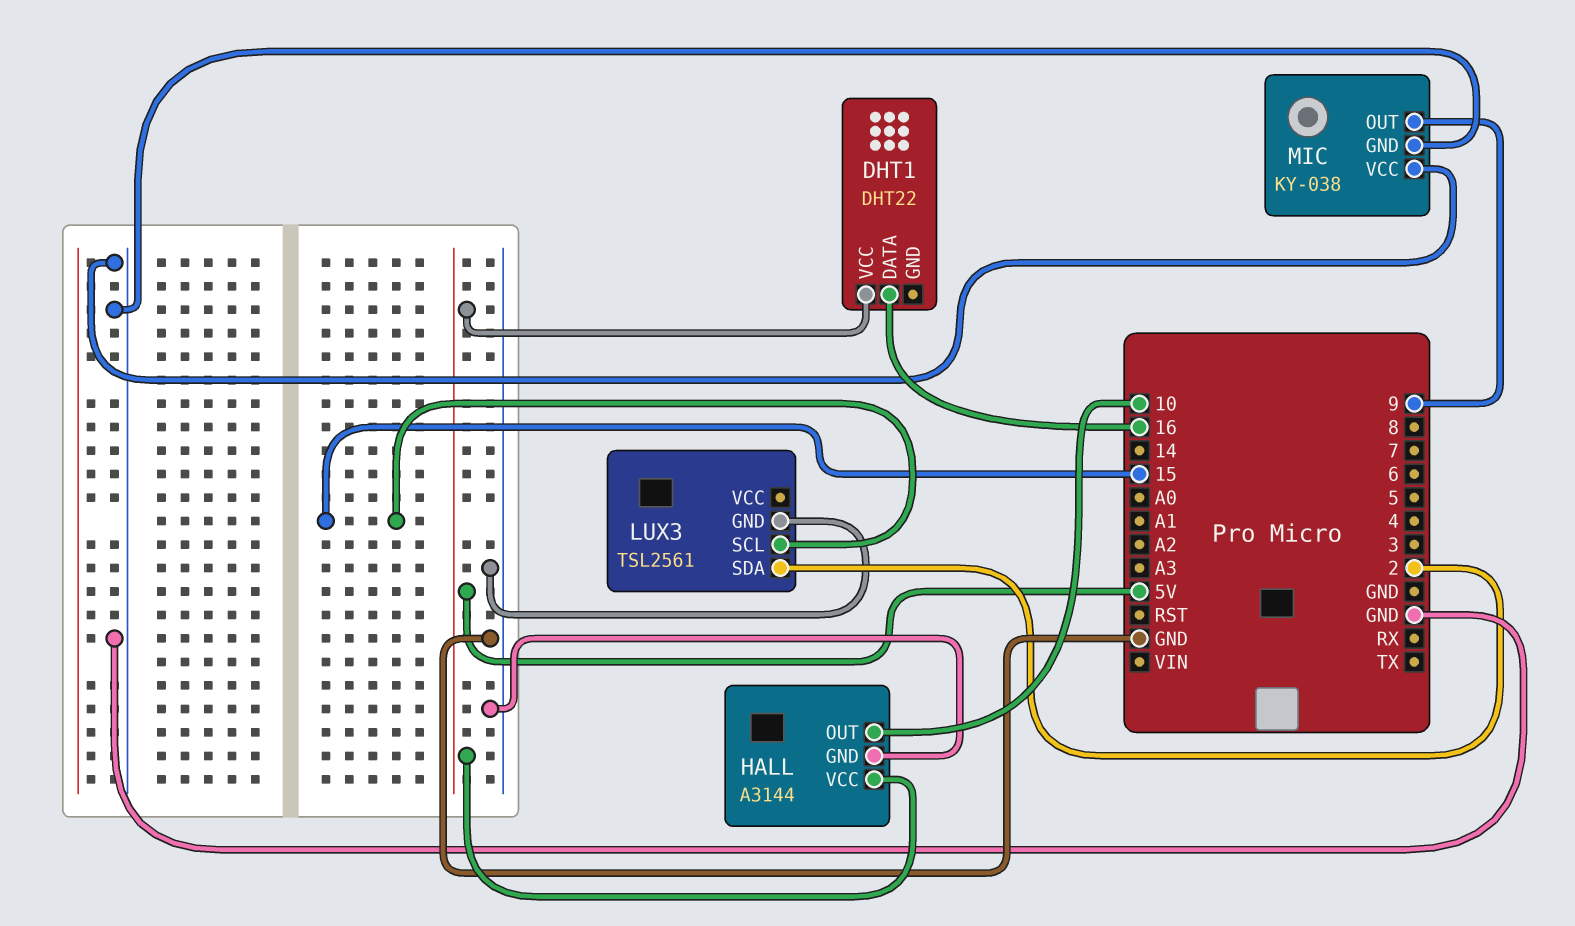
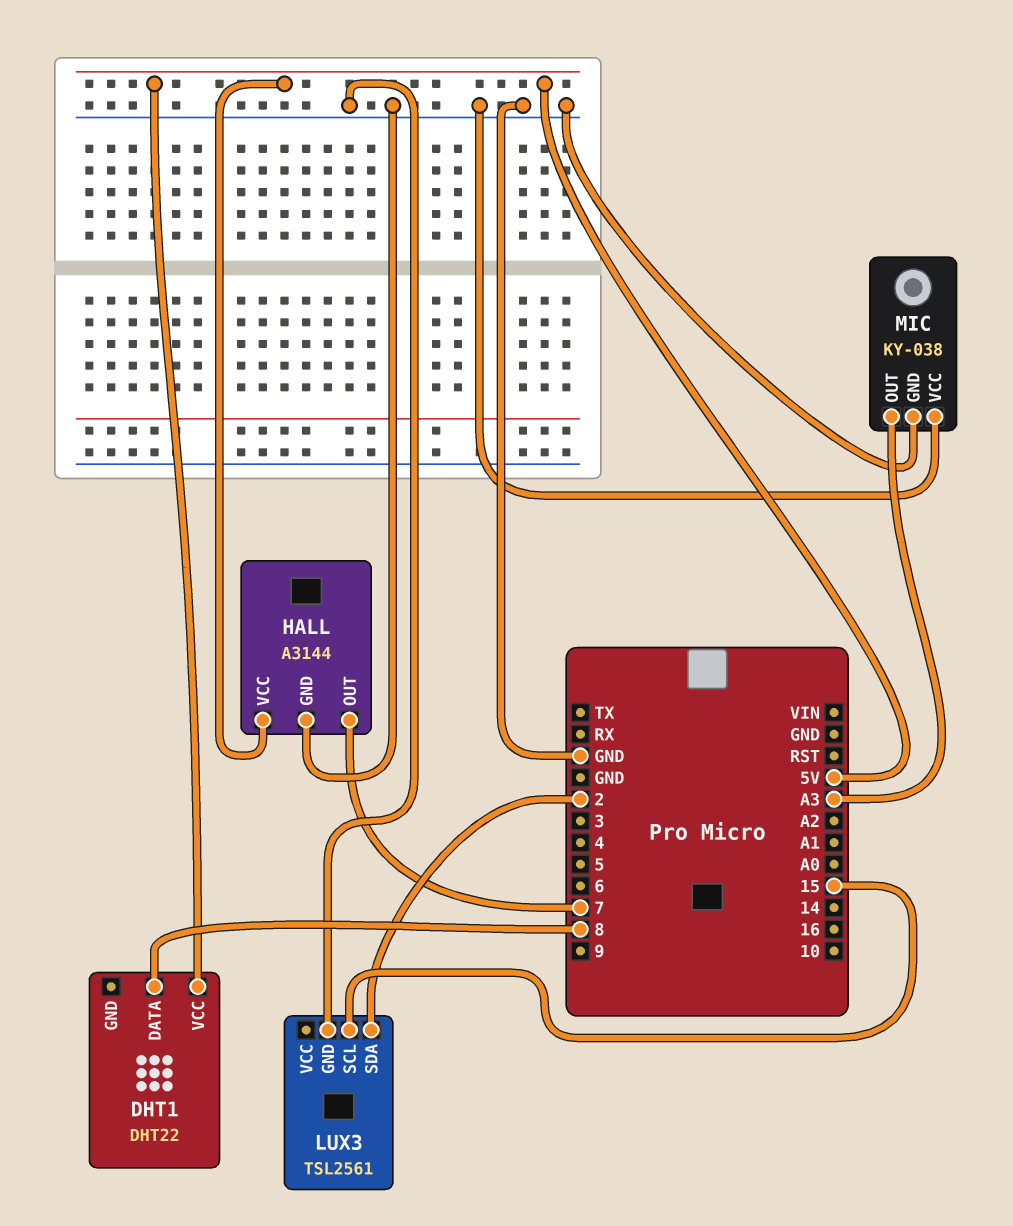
DHT1 pin DATA: 16 -> 8
HALL pin OUT: 10 -> 7
MIC pin OUT: 9 -> A3

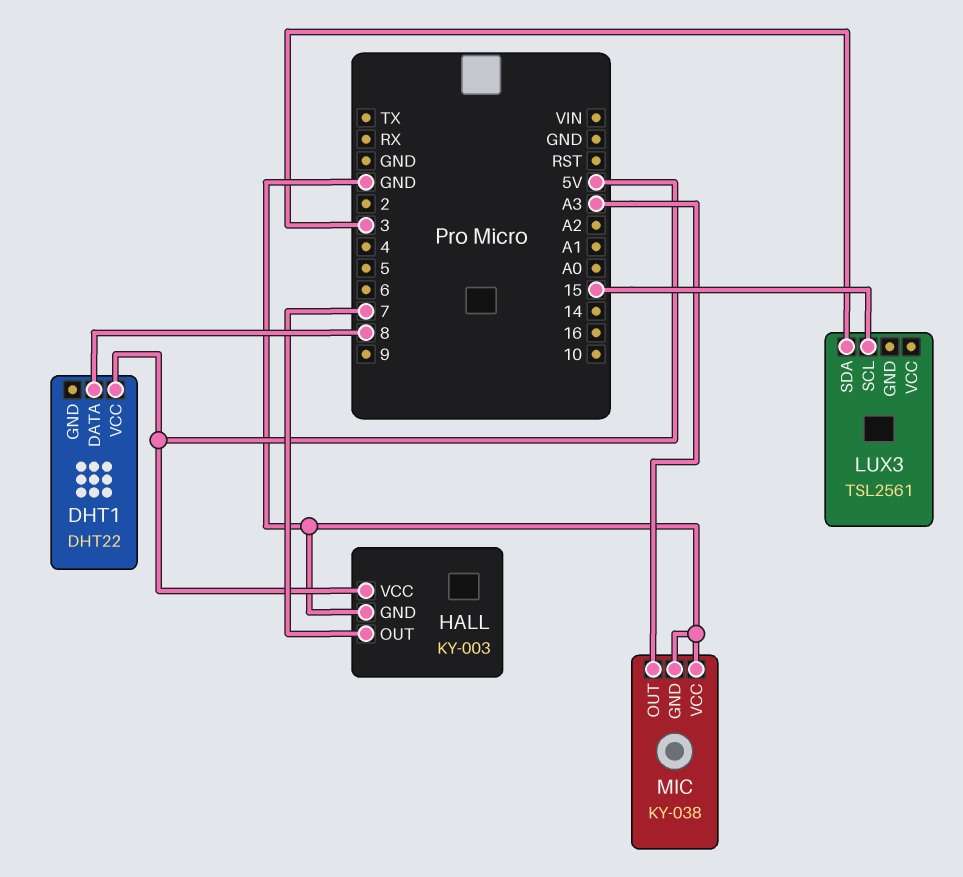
HALL: A3144 -> KY-003
LUX3 pin GND: GND -> none
LUX3 pin SDA: 2 -> 3

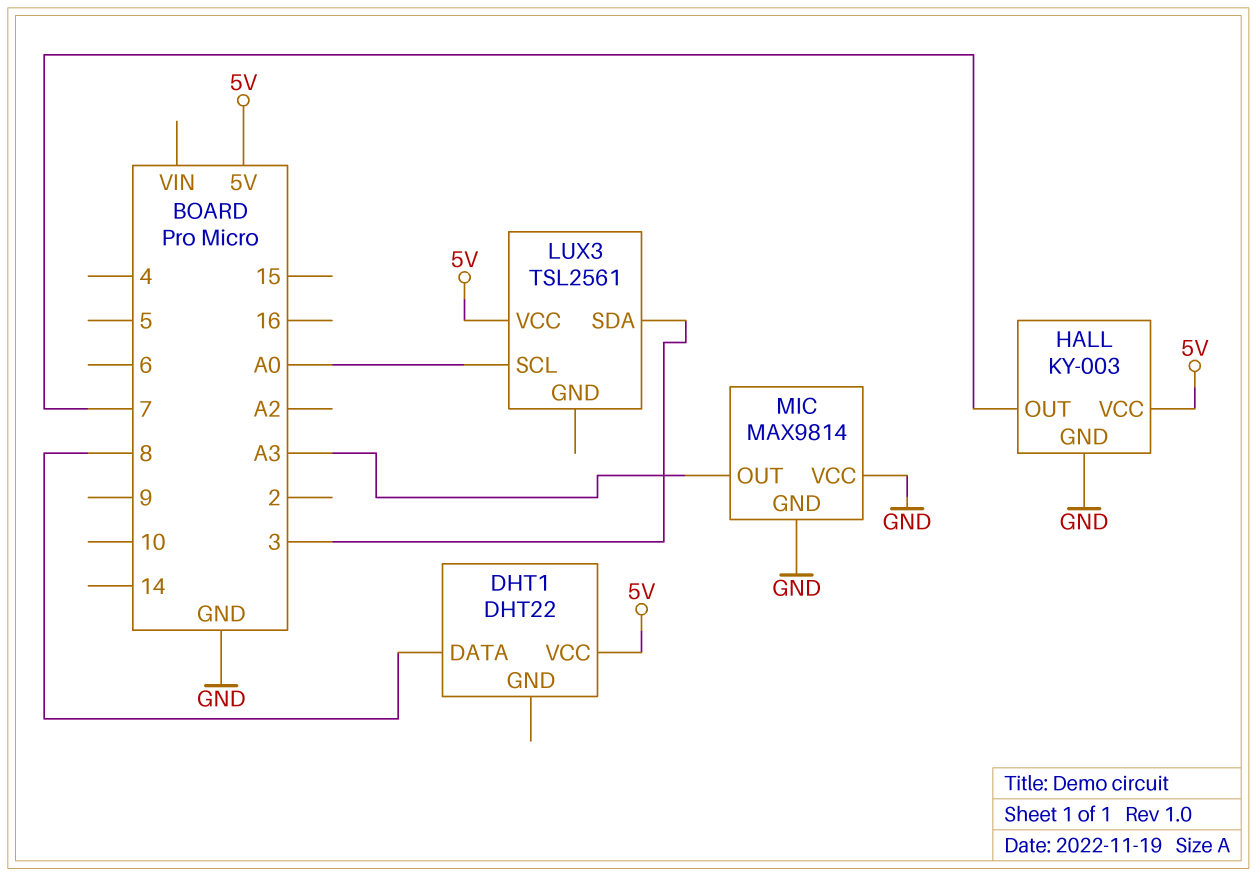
LUX3 pin SCL: 15 -> A0
LUX3 pin VCC: none -> 5V
MIC: KY-038 -> MAX9814

